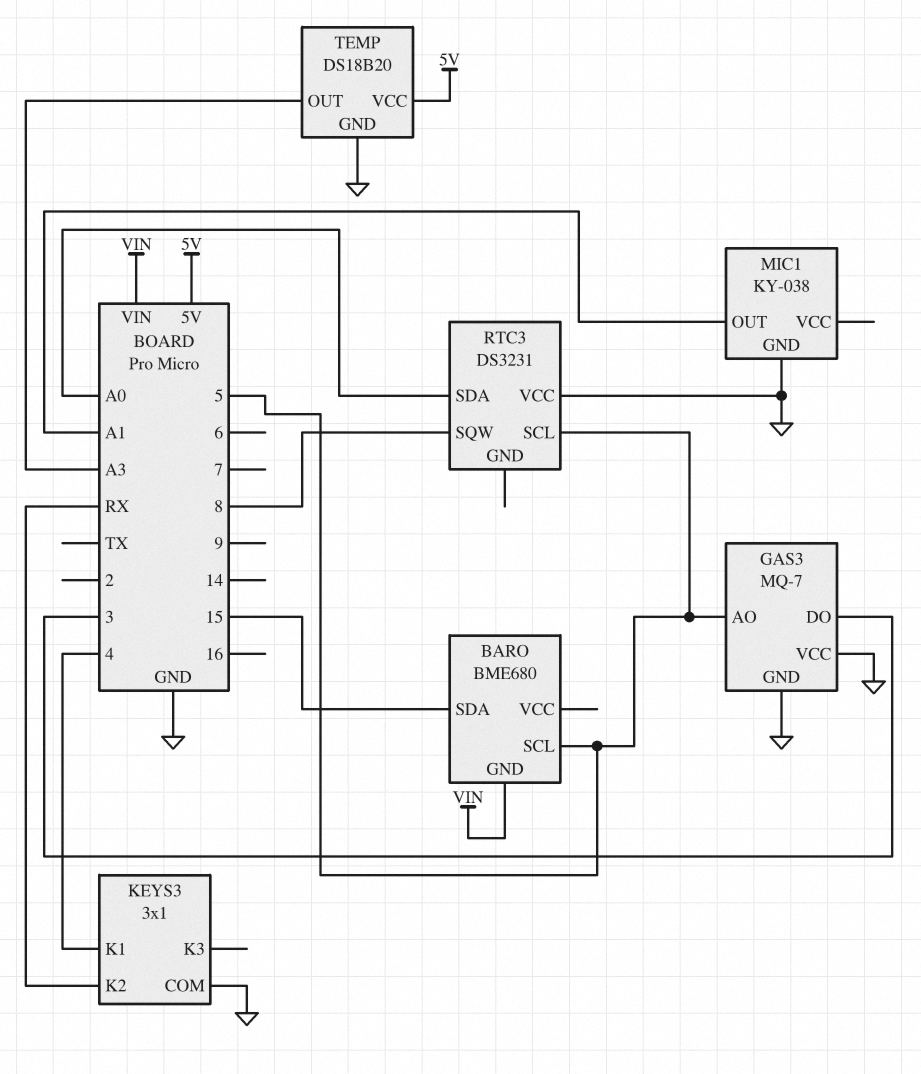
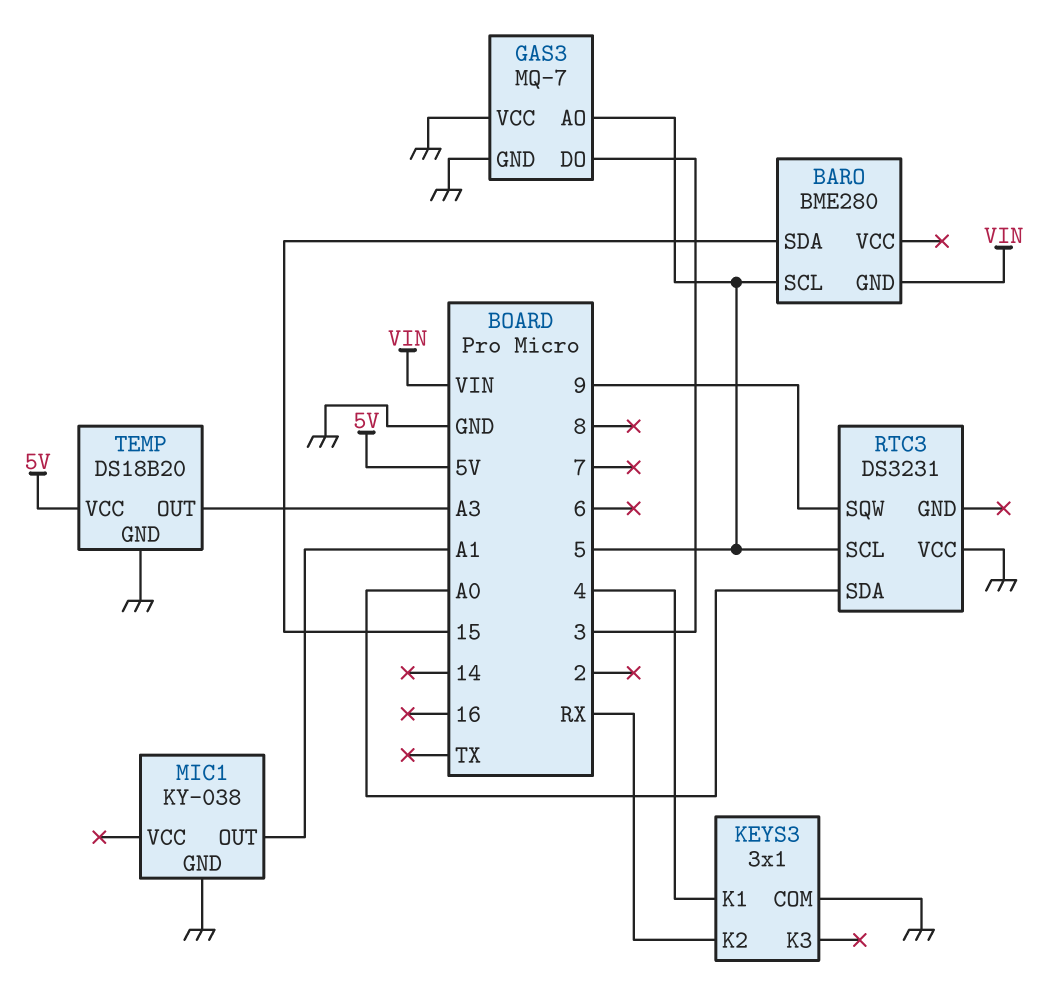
BARO: BME680 -> BME280
RTC3 pin SQW: 8 -> 9

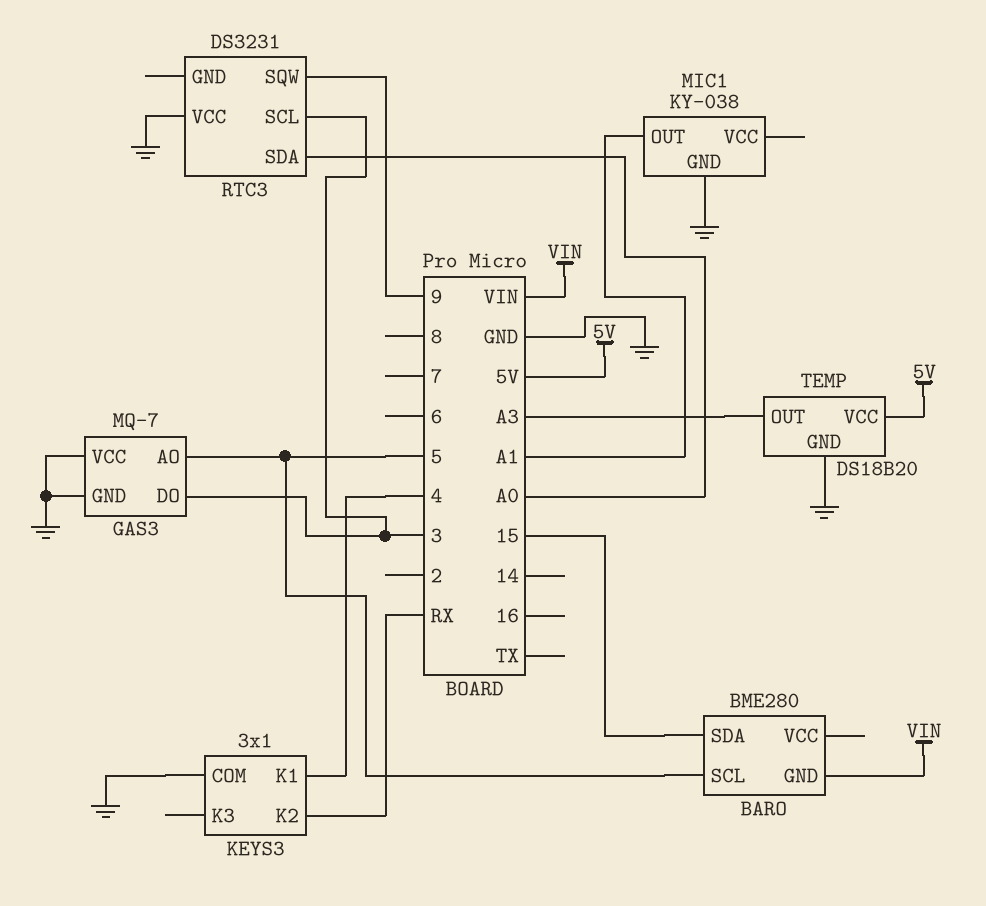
RTC3 pin SCL: 5 -> 3

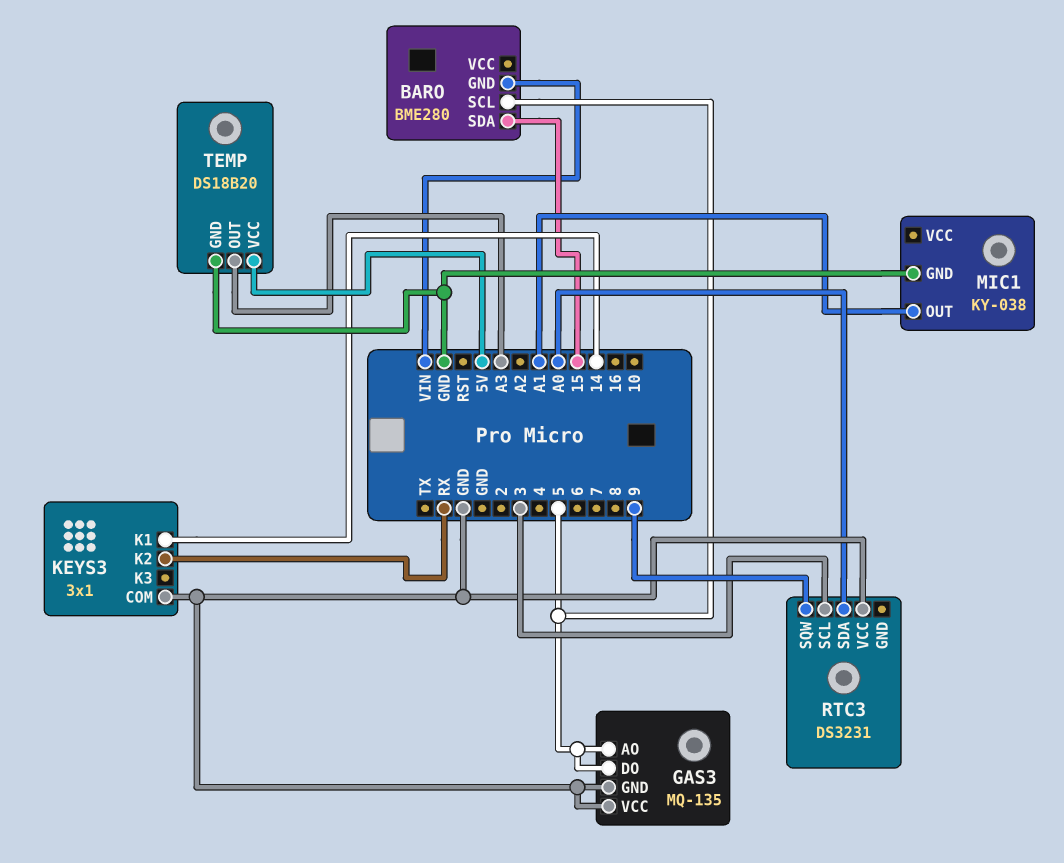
GAS3: MQ-7 -> MQ-135
GAS3 pin DO: 3 -> 5
KEYS3 pin K1: 4 -> 14

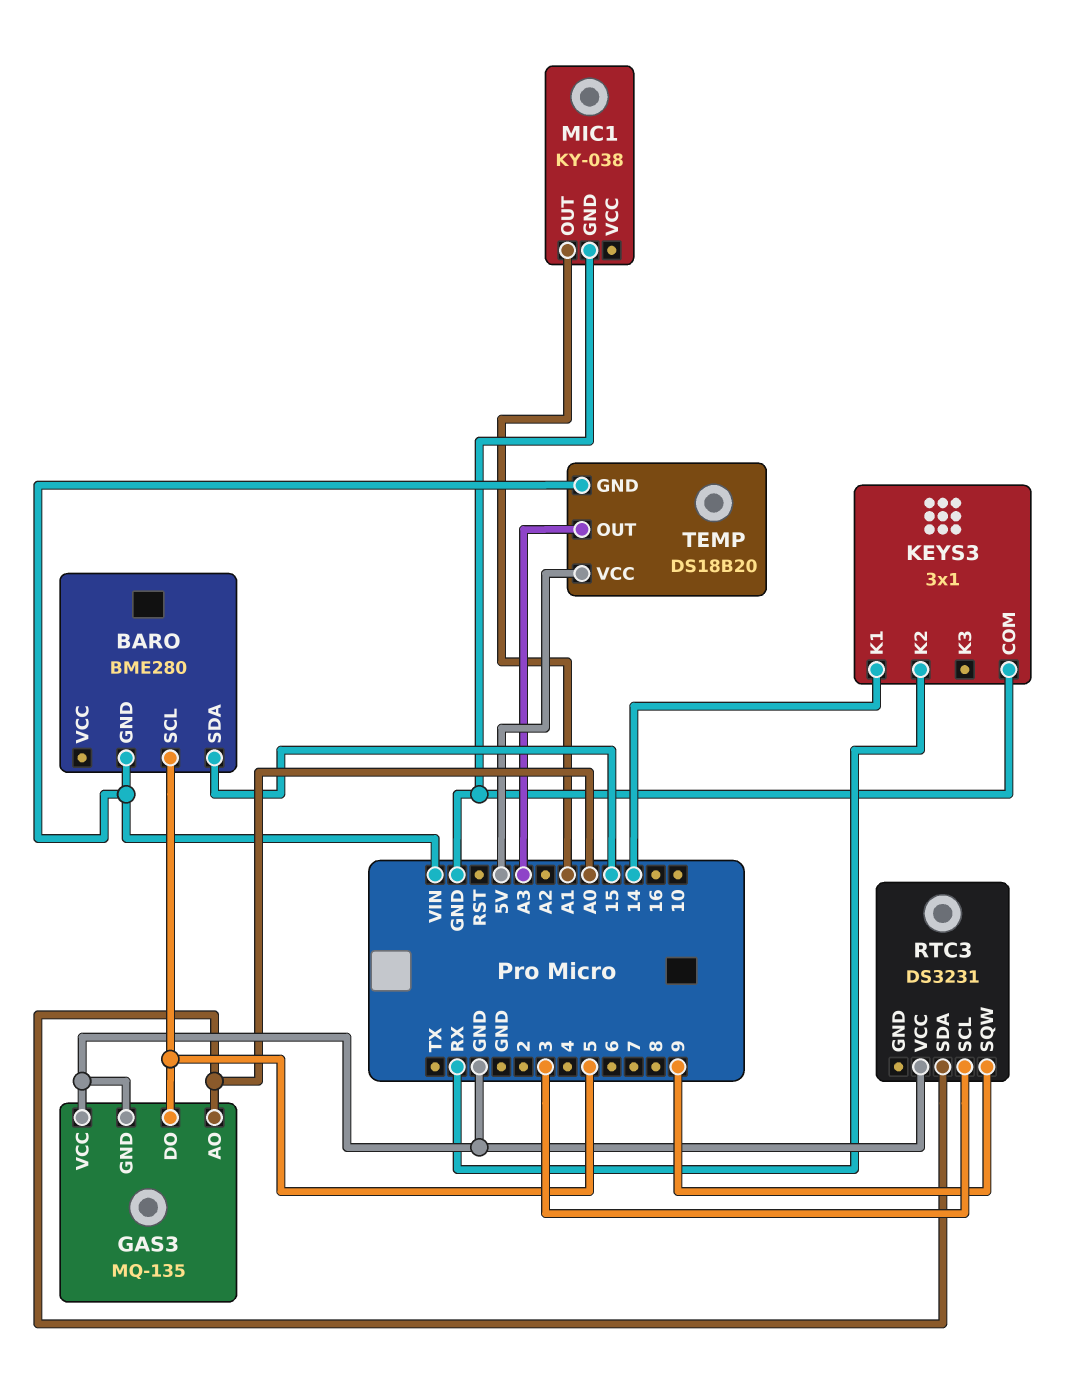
GAS3 pin AO: 5 -> A0
TEMP pin GND: GND -> VIN

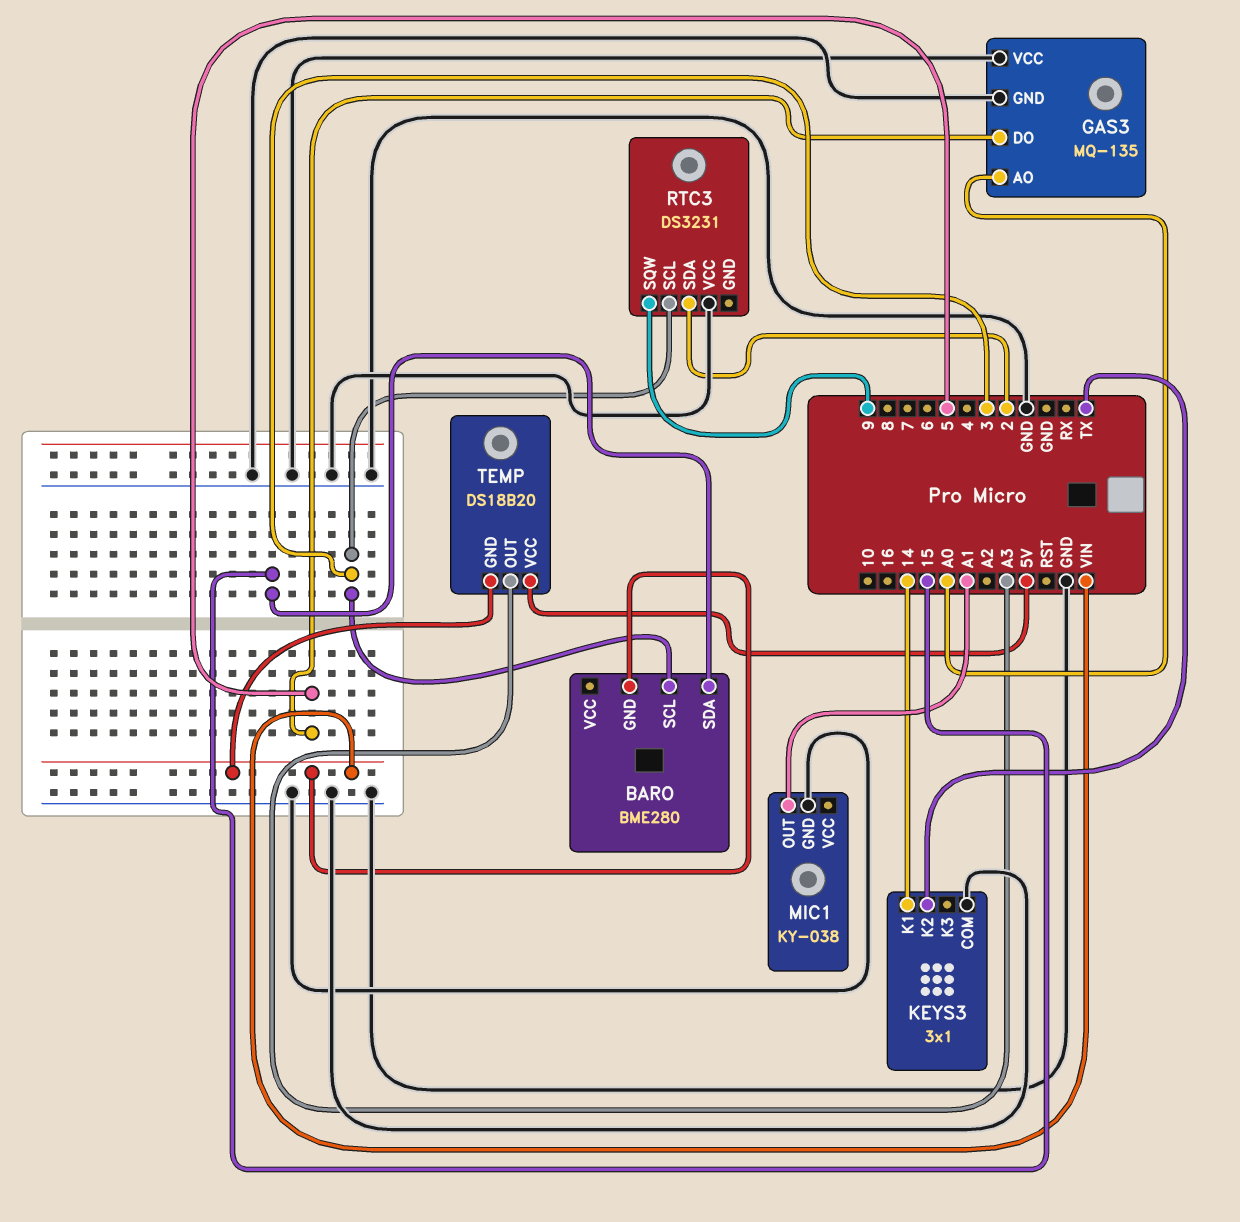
BARO pin SCL: 5 -> 3
KEYS3 pin K2: RX -> TX
RTC3 pin SDA: A0 -> 2

